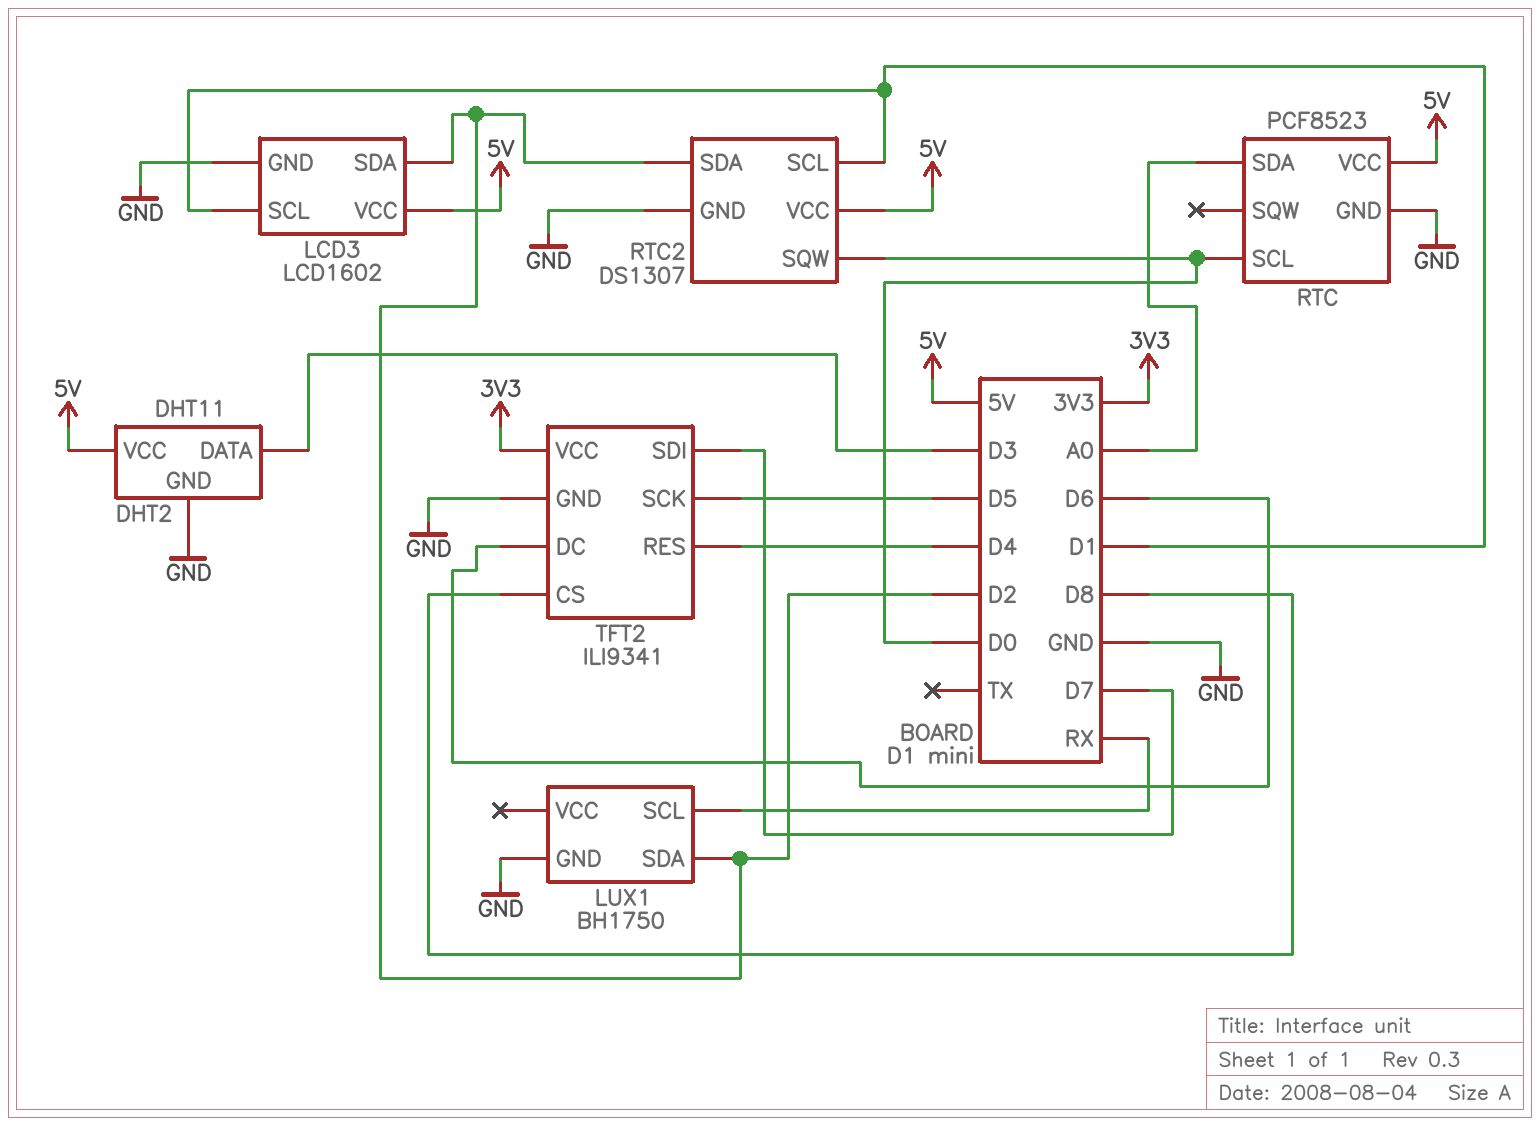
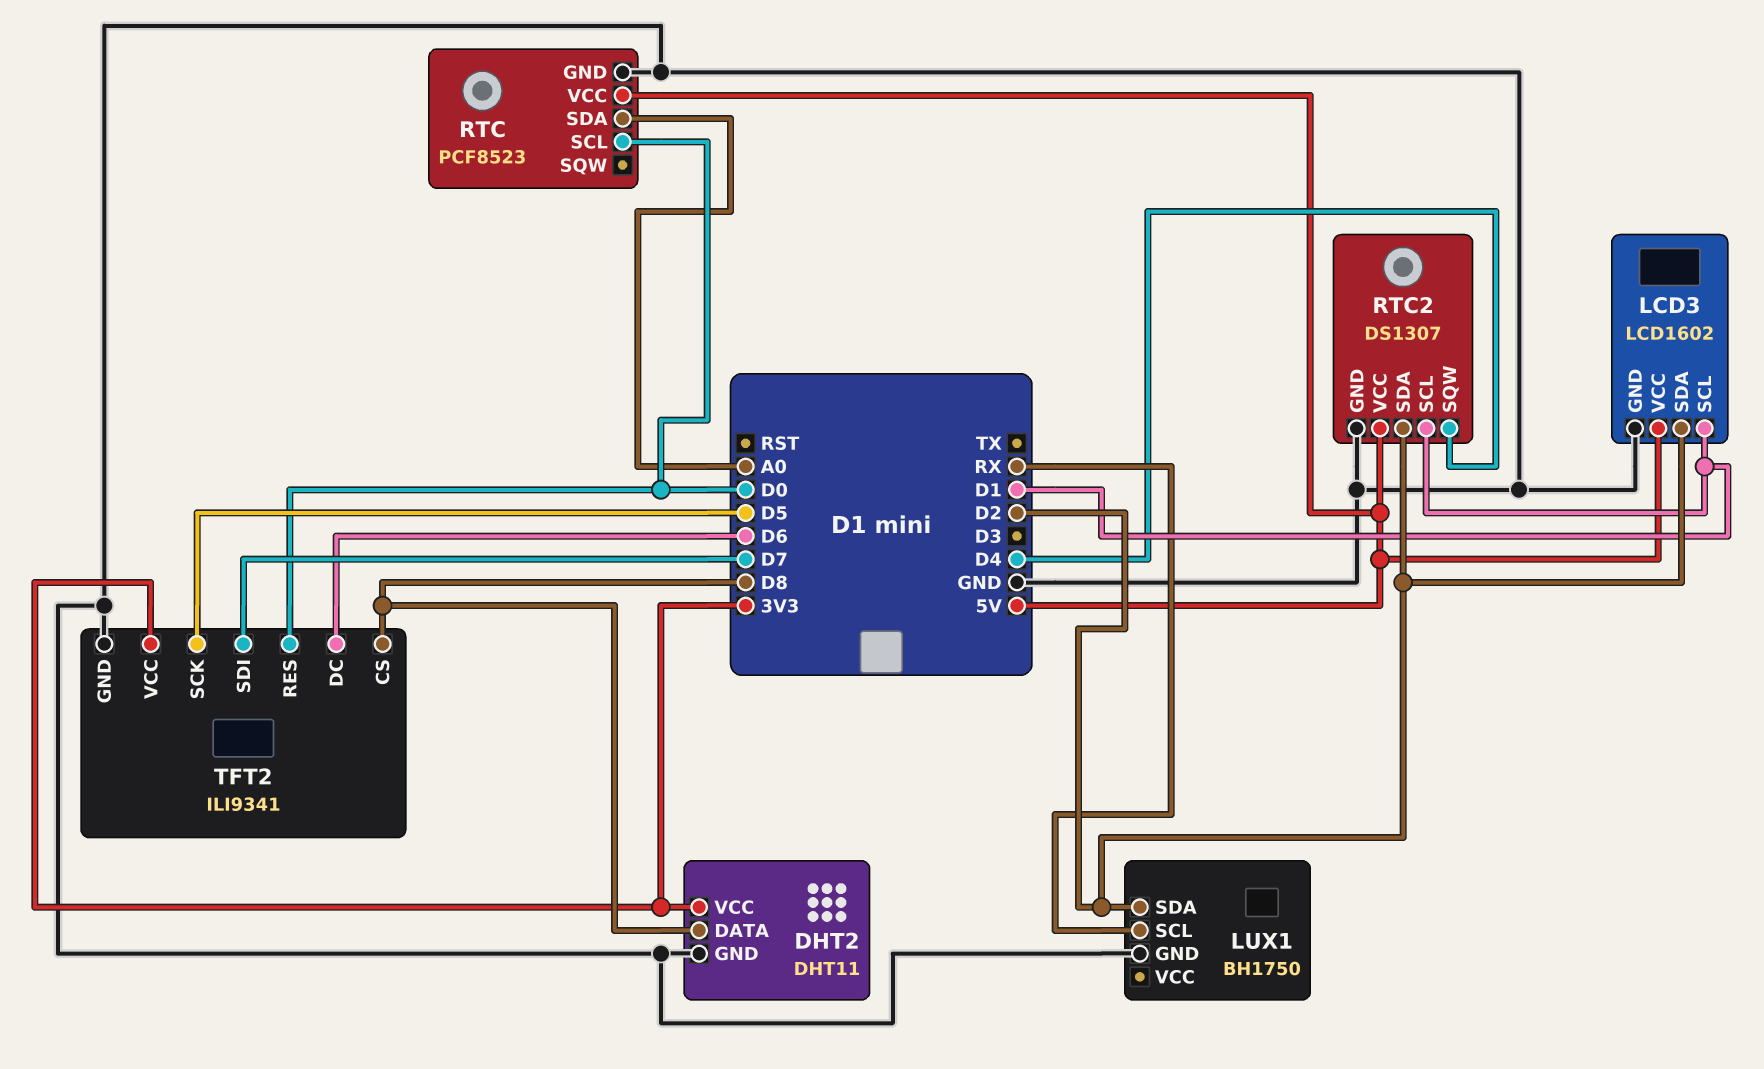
DHT2 pin DATA: D3 -> D8
DHT2 pin VCC: 5V -> 3V3
RTC2 pin SQW: D0 -> D4
TFT2 pin RES: D4 -> D0

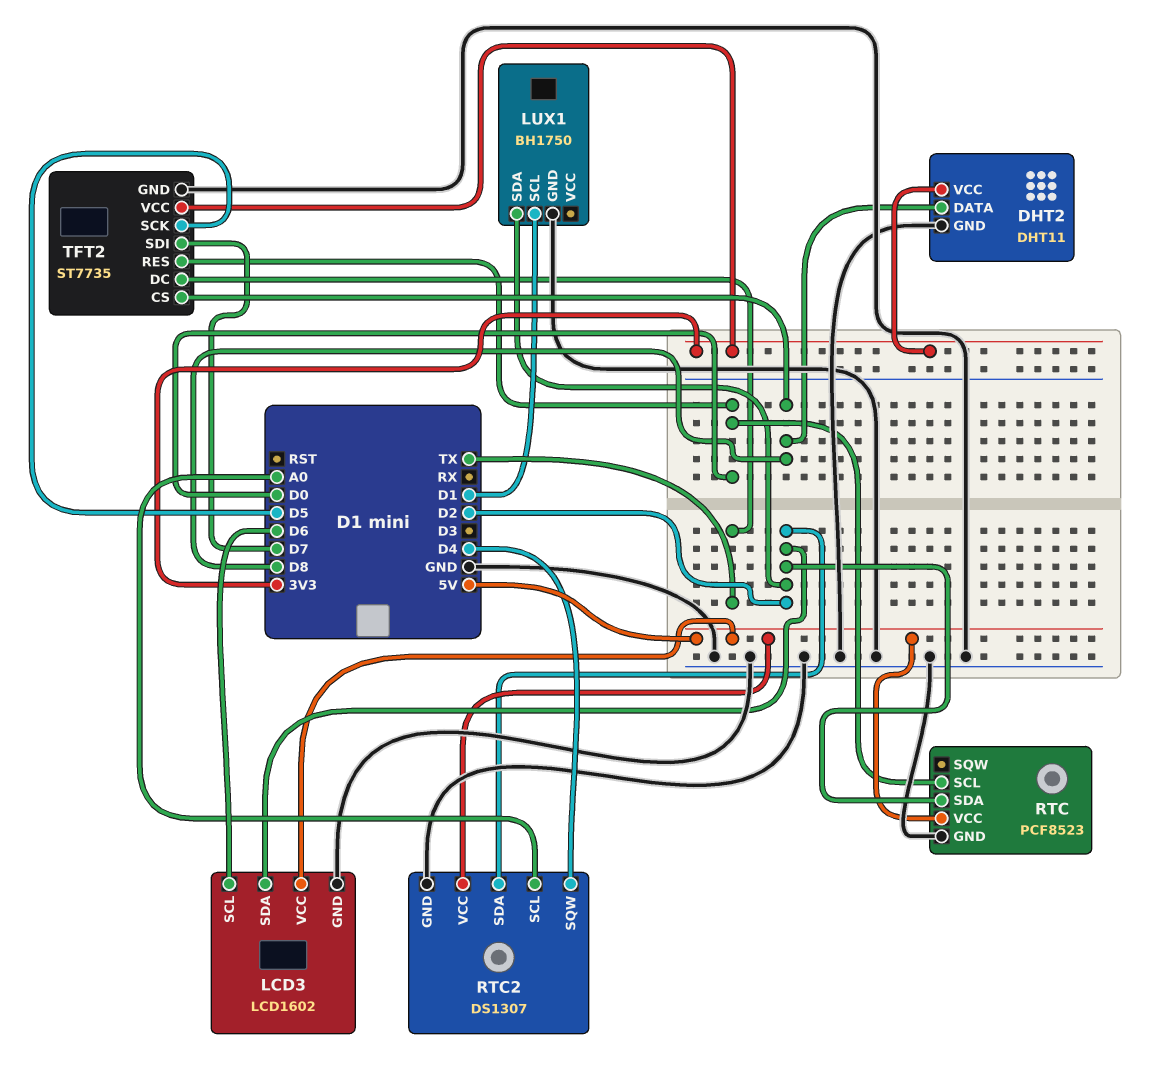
LCD3 pin SCL: D1 -> D6
LUX1 pin SCL: RX -> D1
RTC pin SDA: A0 -> D2
RTC2 pin SCL: D1 -> A0
TFT2: ILI9341 -> ST7735
TFT2 pin DC: D6 -> TX

